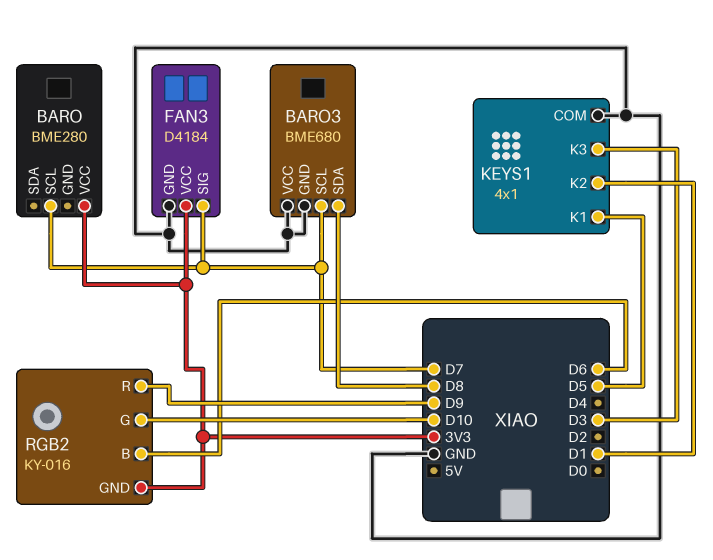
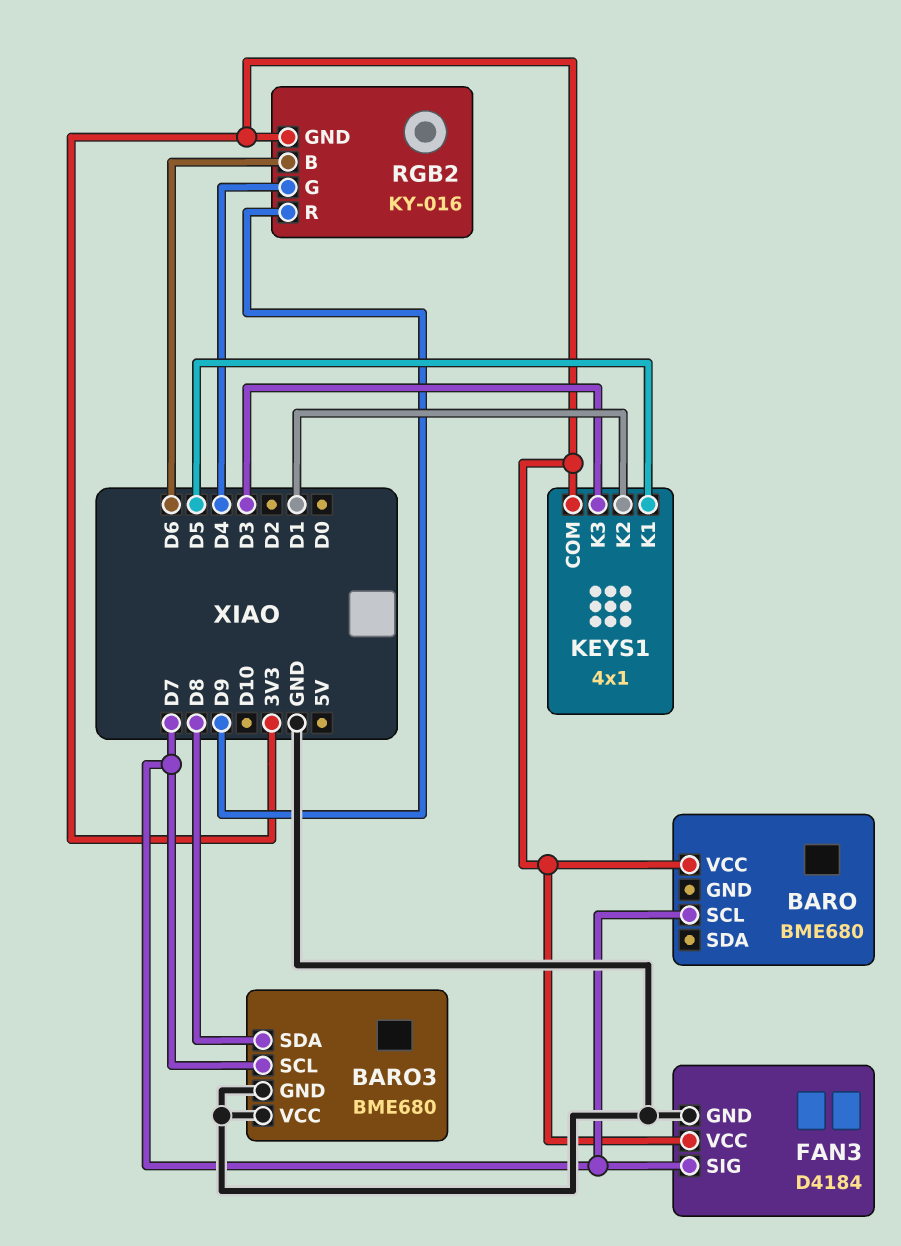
BARO: BME280 -> BME680
KEYS1 pin COM: GND -> 3V3
RGB2 pin G: D10 -> D4

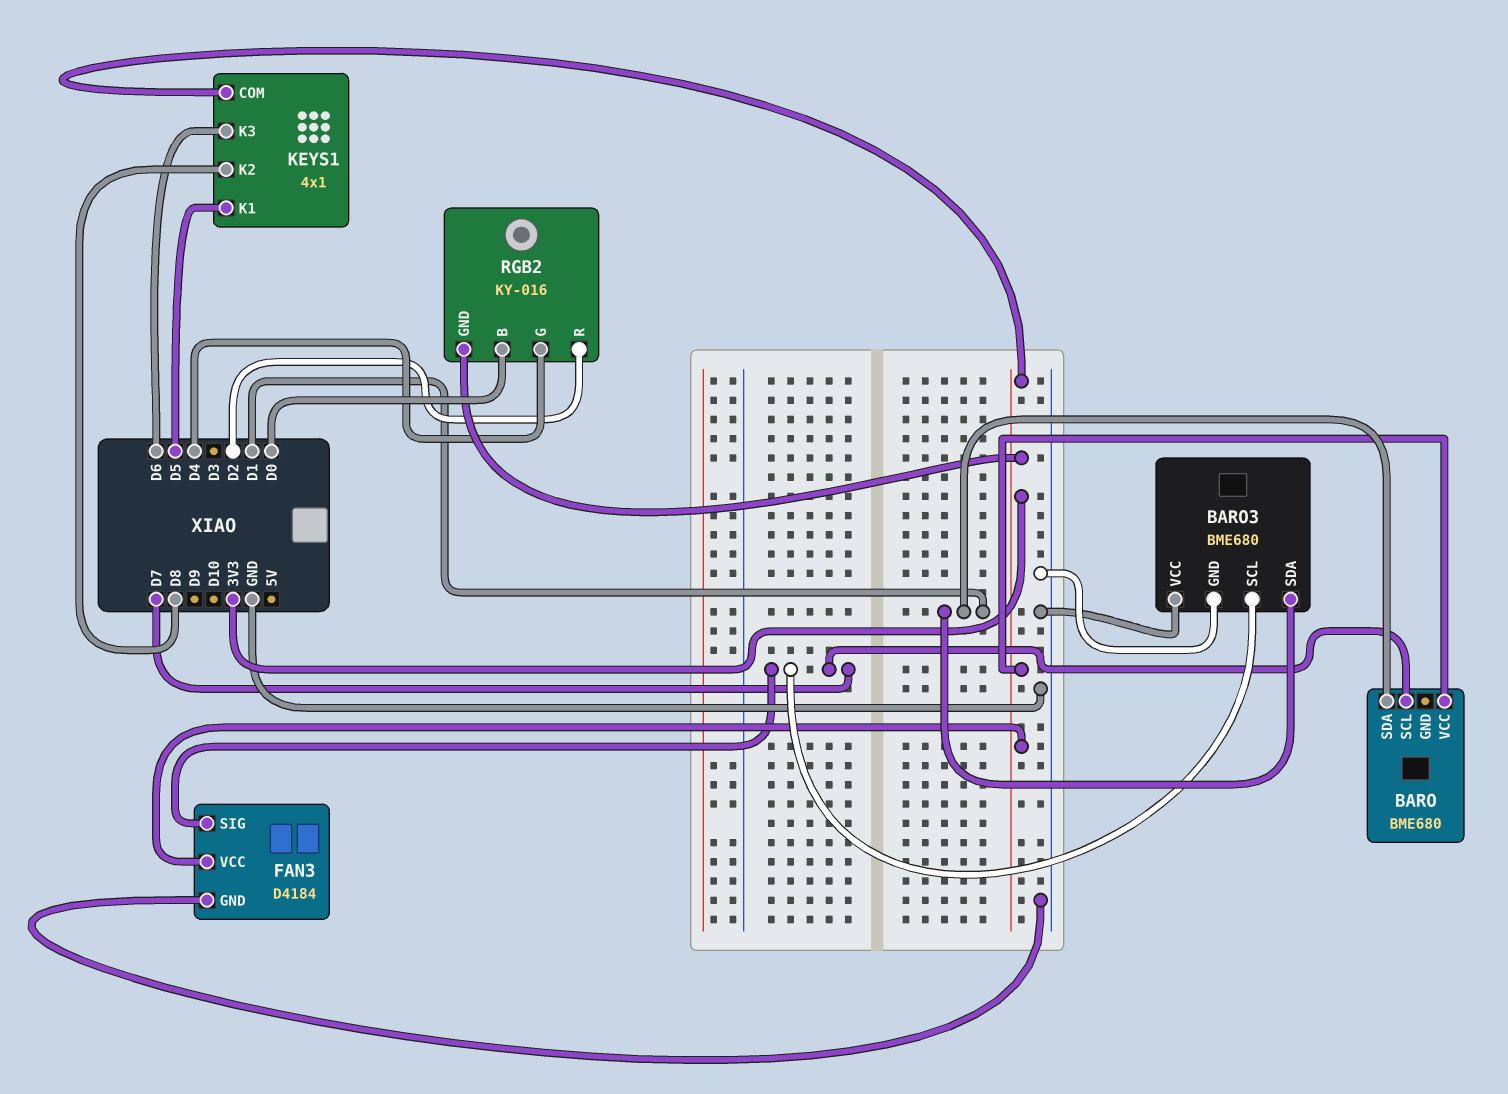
BARO pin SDA: none -> D1
BARO3 pin SDA: D8 -> D1
KEYS1 pin K2: D1 -> D8
KEYS1 pin K3: D3 -> D6
RGB2 pin B: D6 -> D0
RGB2 pin R: D9 -> D2

